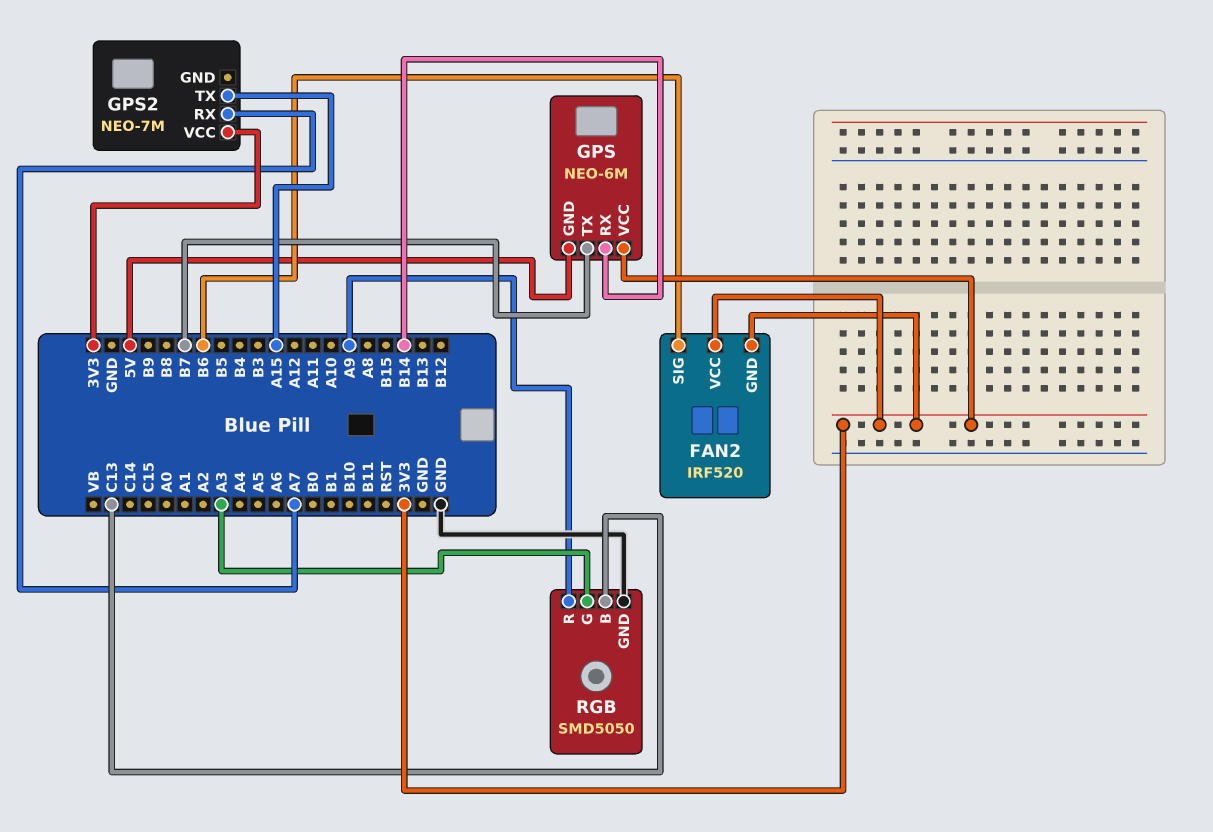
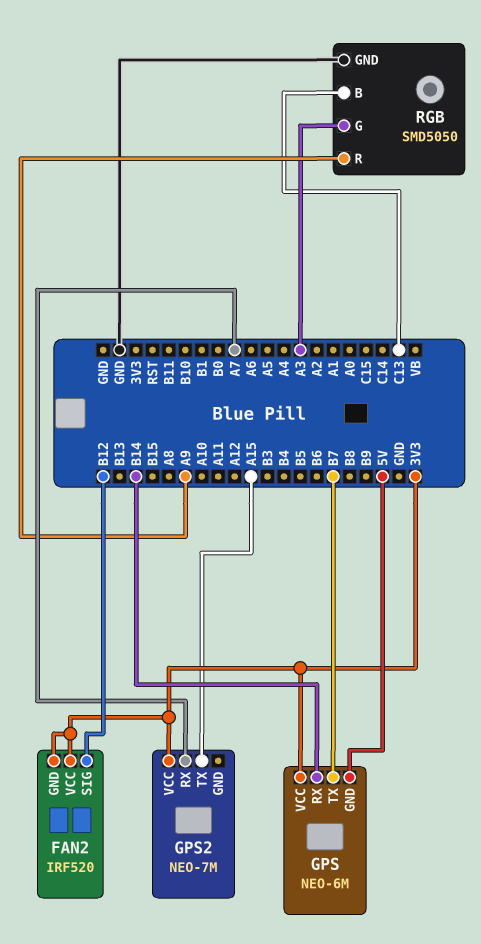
FAN2 pin SIG: B6 -> B12

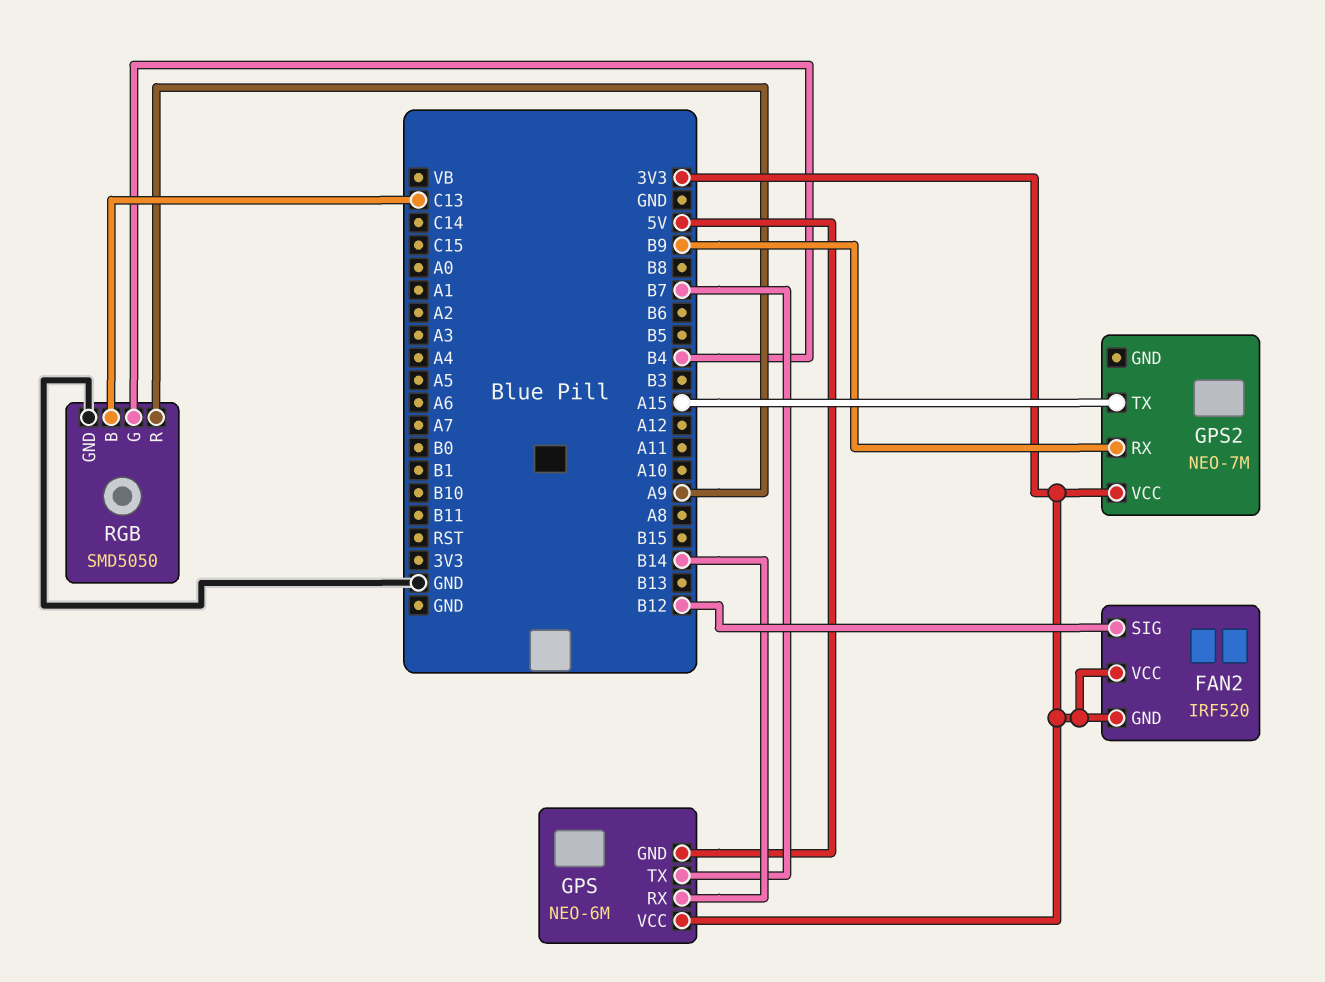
GPS2 pin RX: A7 -> B9
RGB pin G: A3 -> B4

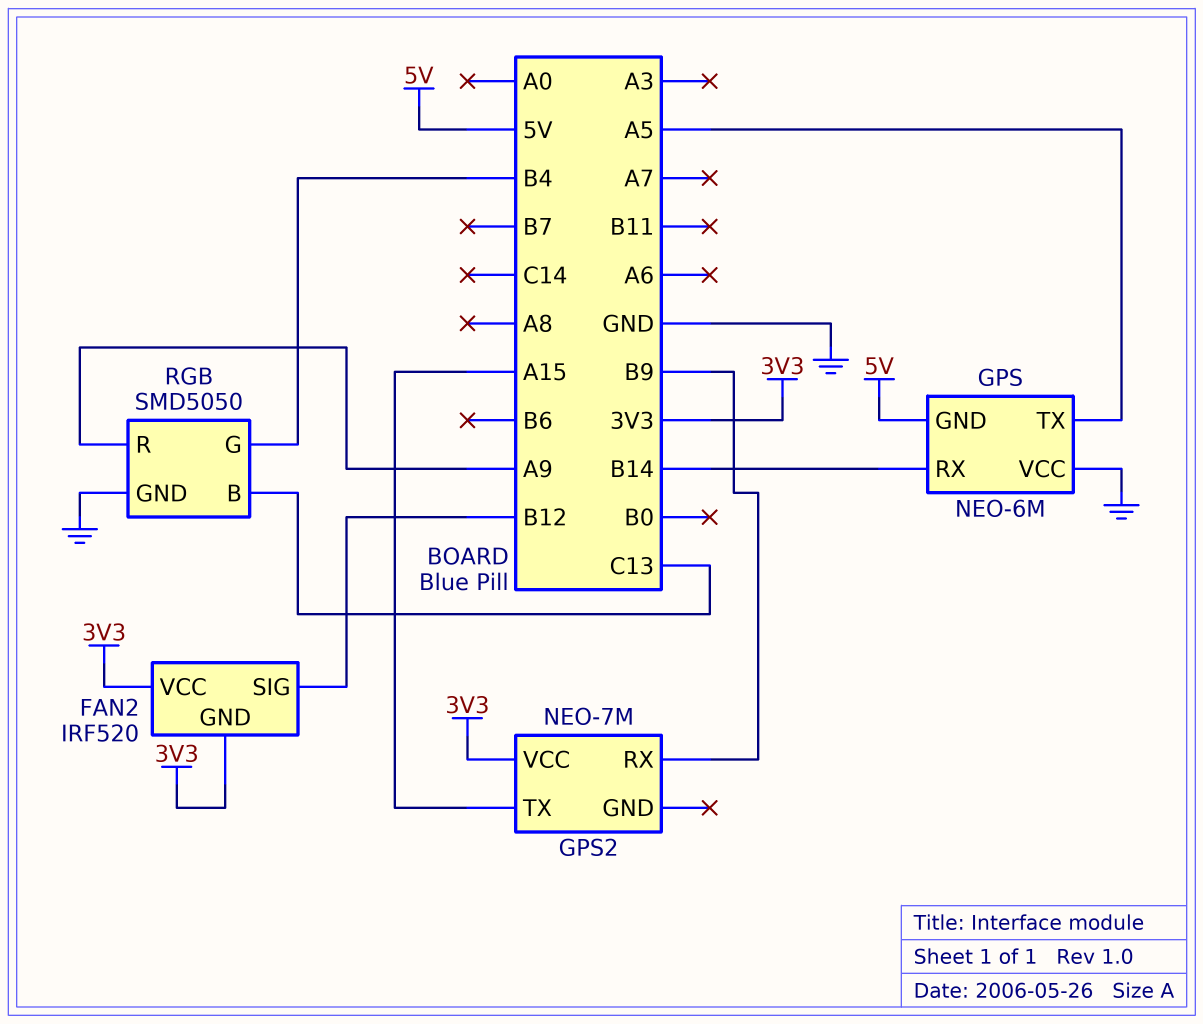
GPS pin TX: B7 -> A5
GPS pin VCC: 3V3 -> GND

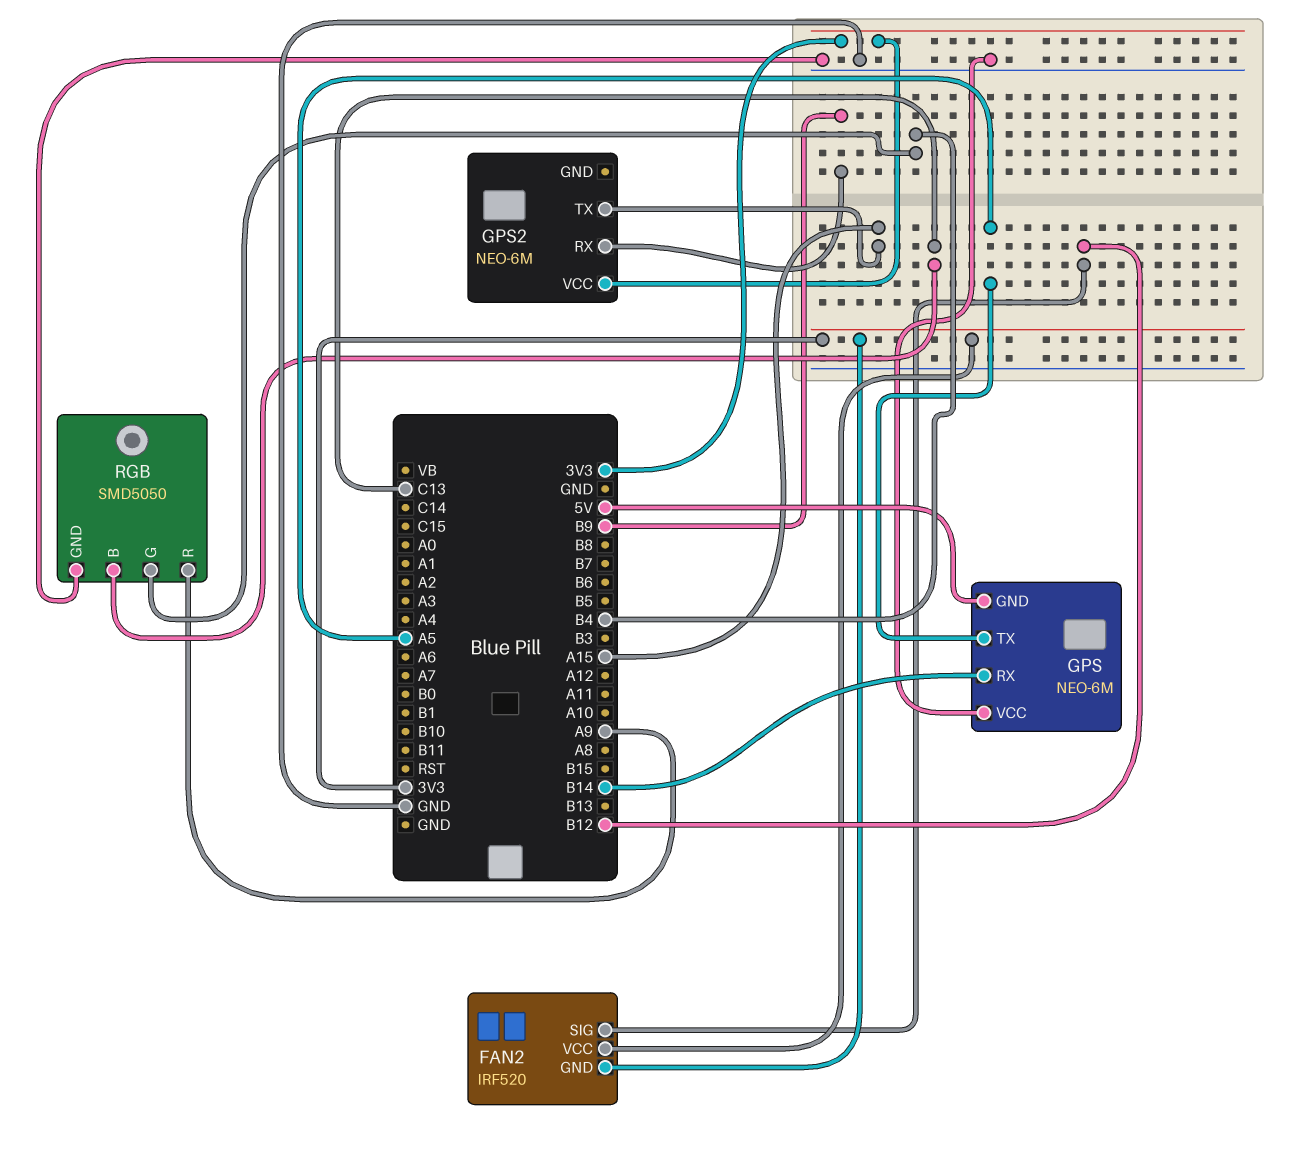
GPS2: NEO-7M -> NEO-6M

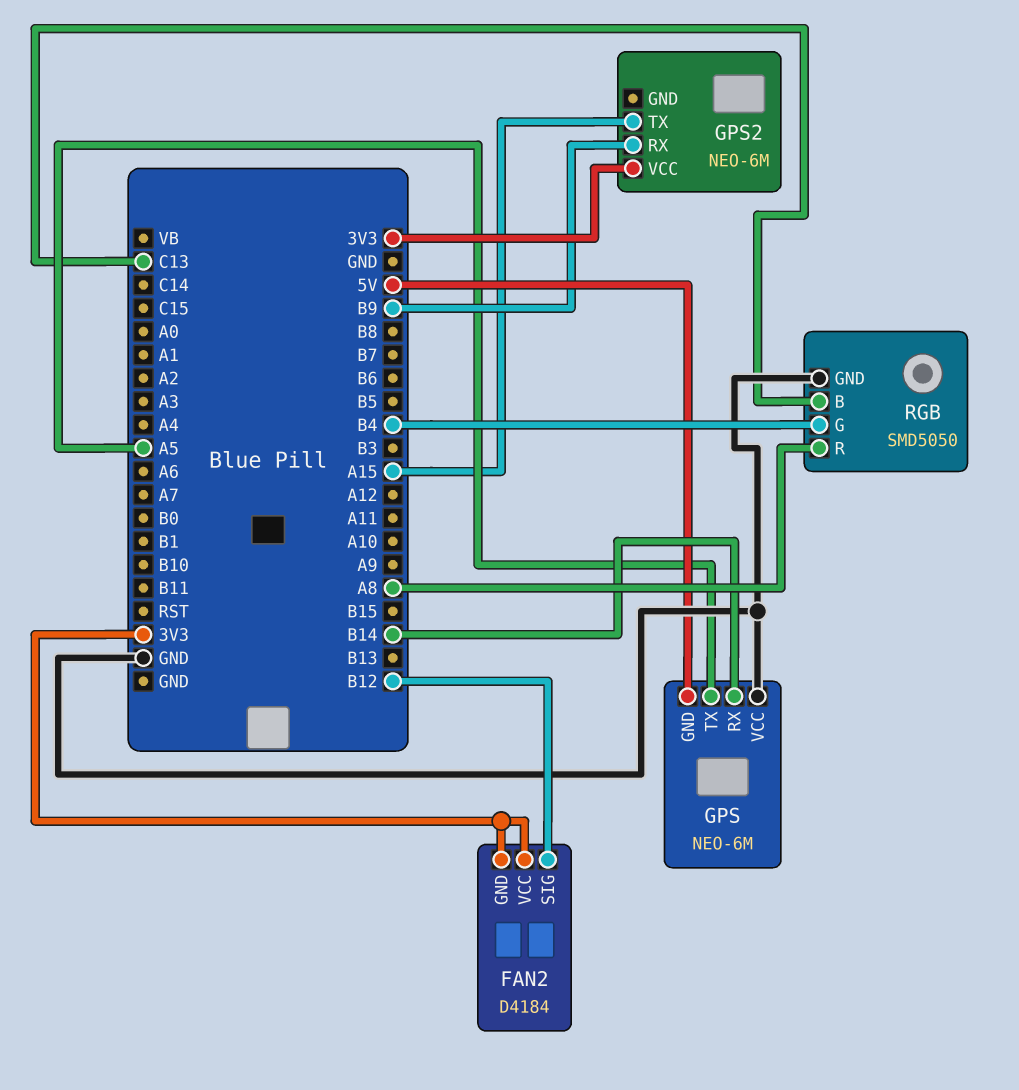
FAN2: IRF520 -> D4184
RGB pin R: A9 -> A8

